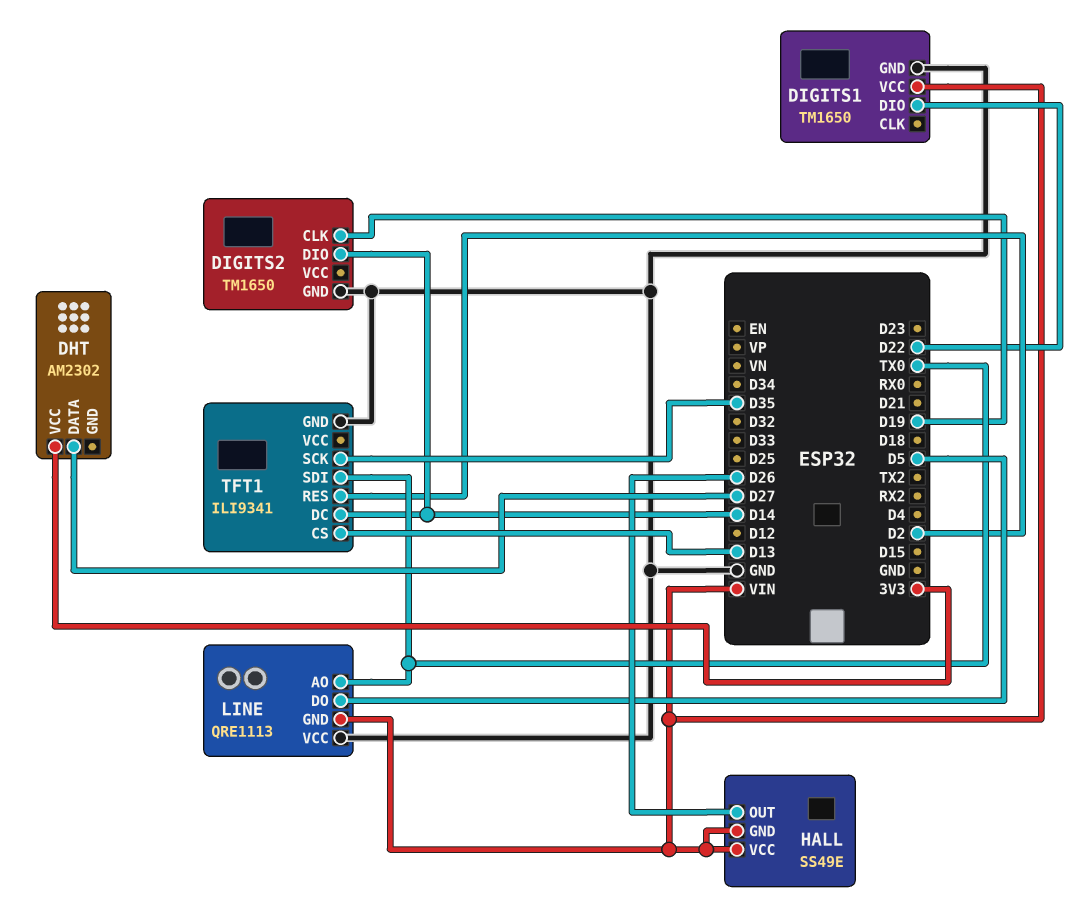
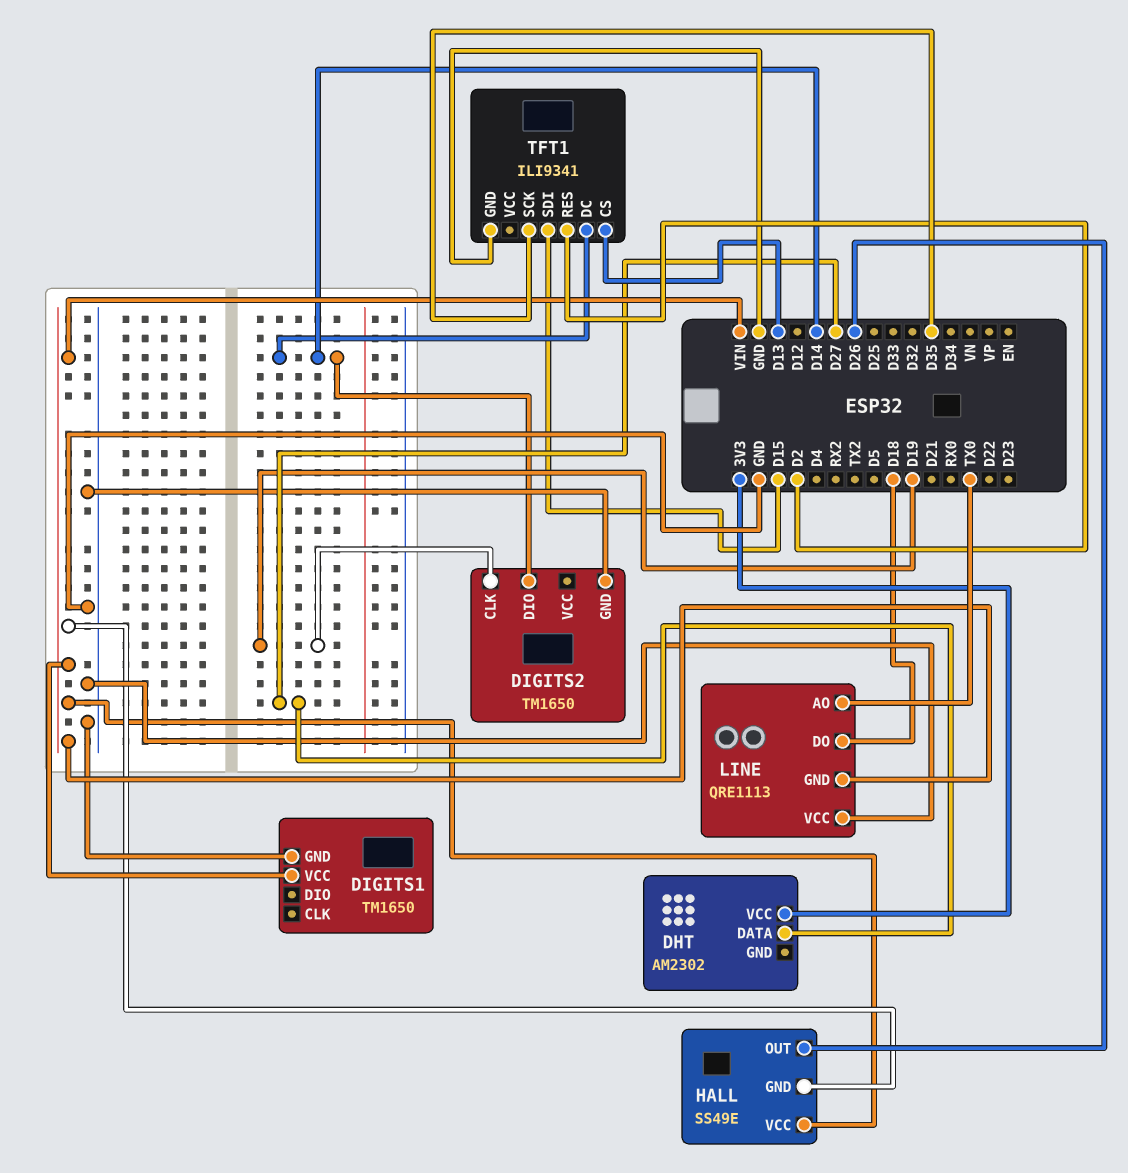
DIGITS1 pin DIO: D22 -> none
LINE pin DO: D5 -> D18
TFT1 pin SDI: TX0 -> D15

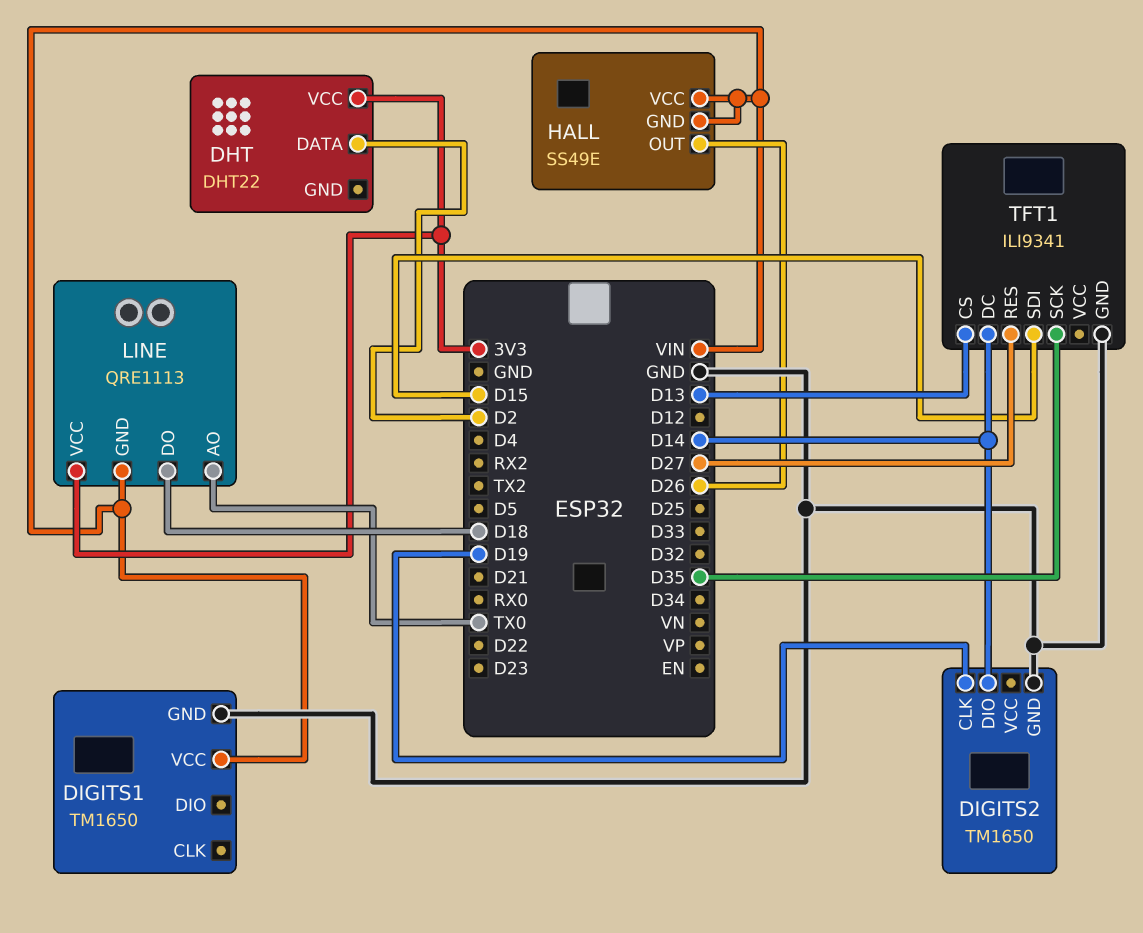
DHT: AM2302 -> DHT22
DHT pin DATA: D27 -> D2
LINE pin VCC: GND -> 3V3
TFT1 pin RES: D2 -> D27

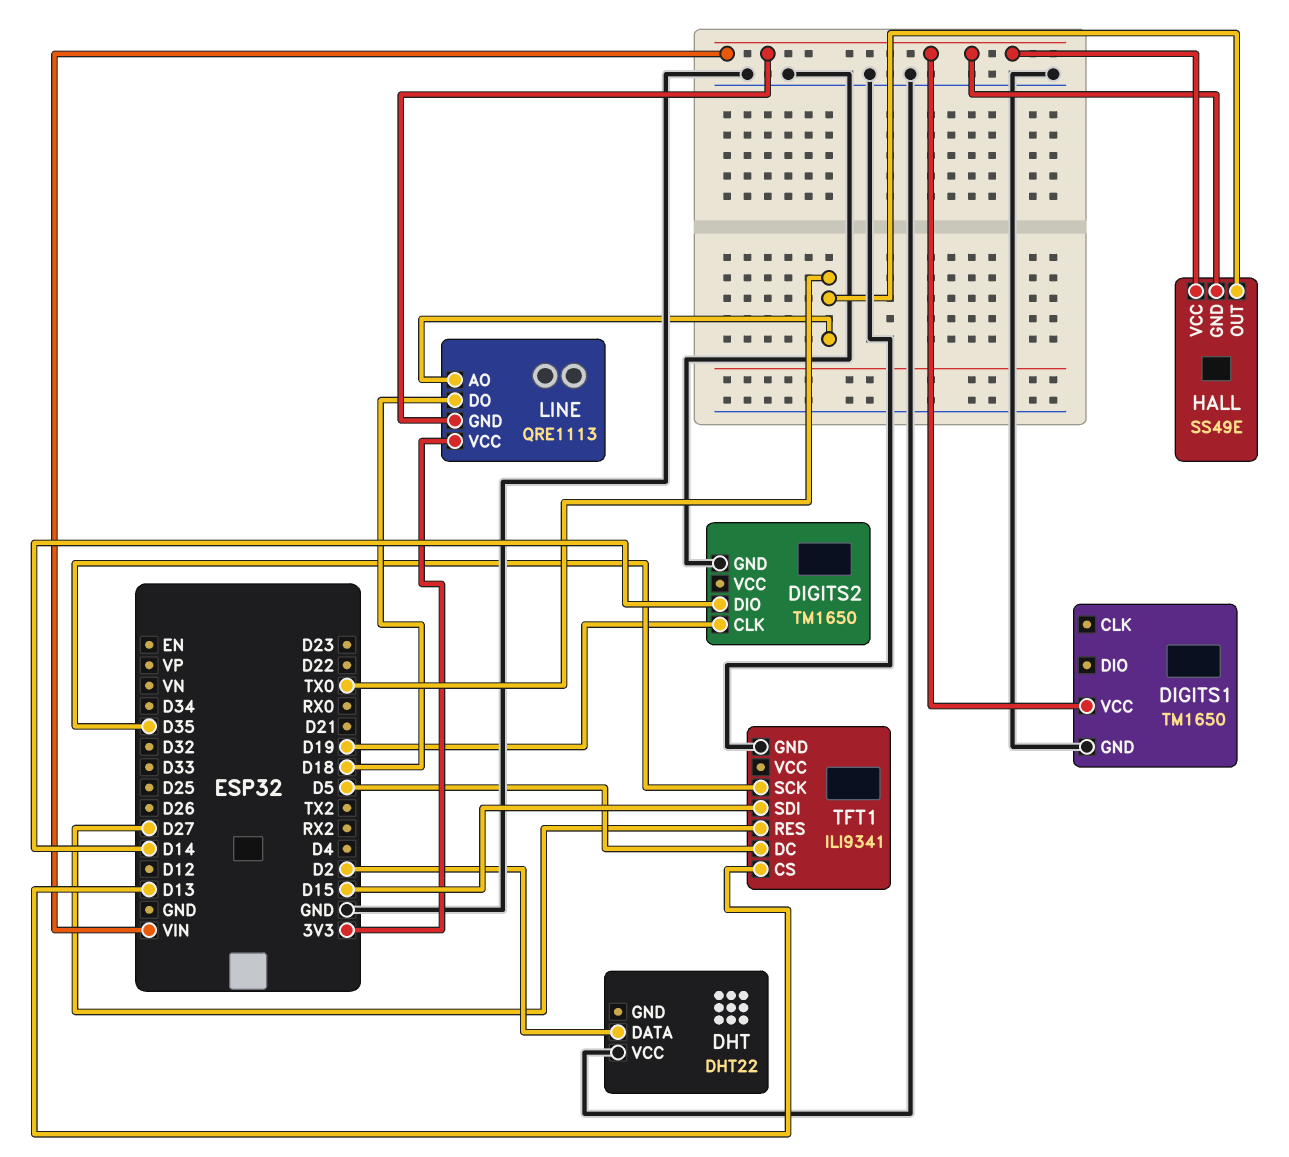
DHT pin VCC: 3V3 -> GND
HALL pin OUT: D26 -> TX0
TFT1 pin DC: D14 -> D5

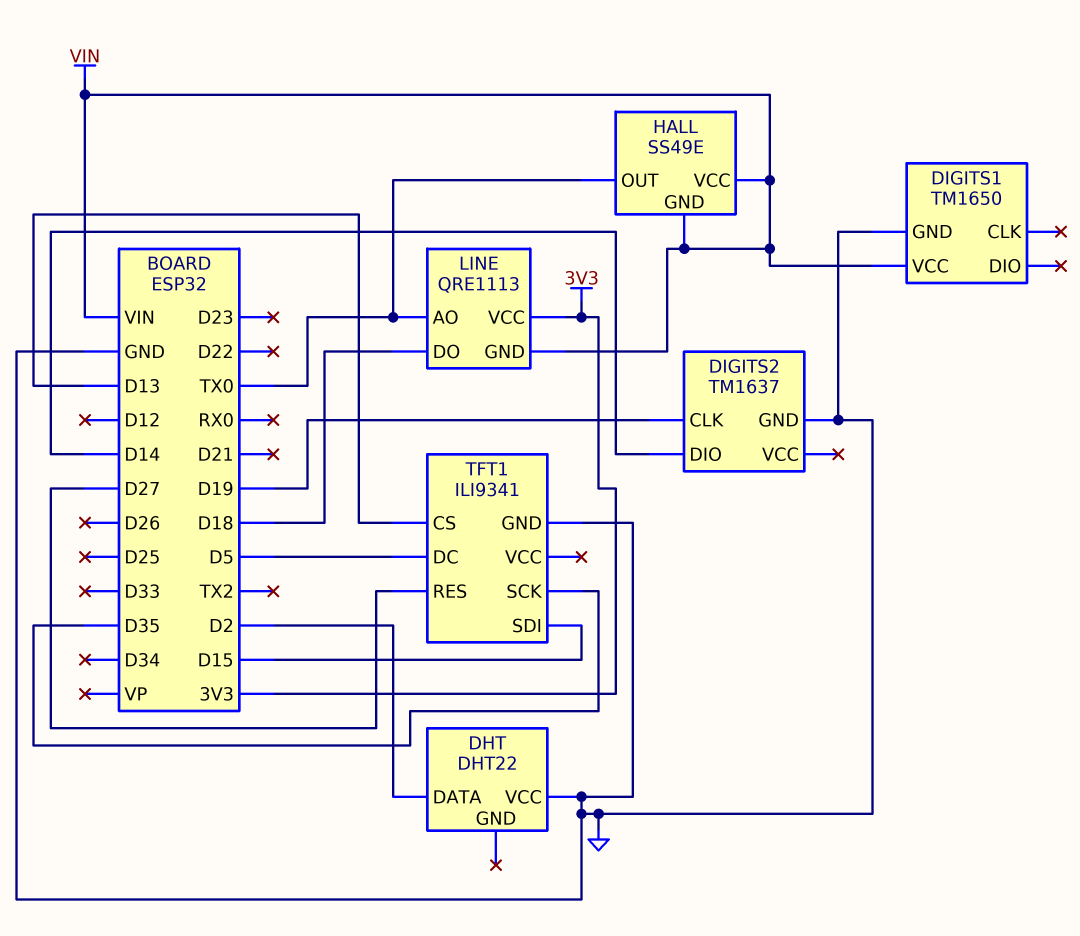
DIGITS2: TM1650 -> TM1637

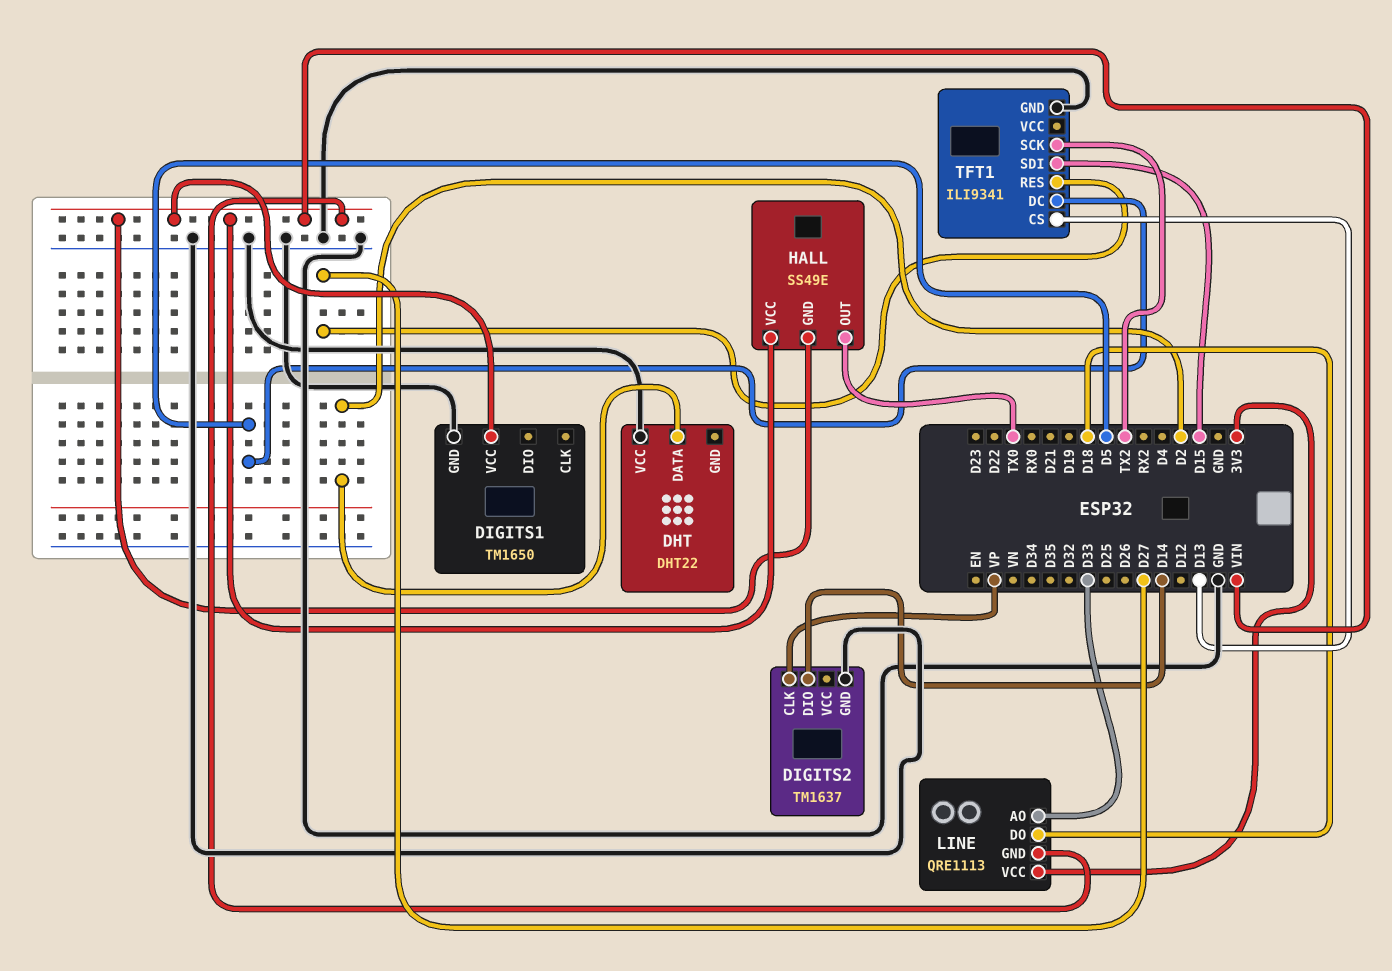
DIGITS2 pin CLK: D19 -> VP
LINE pin AO: TX0 -> D33
TFT1 pin SCK: D35 -> TX2

